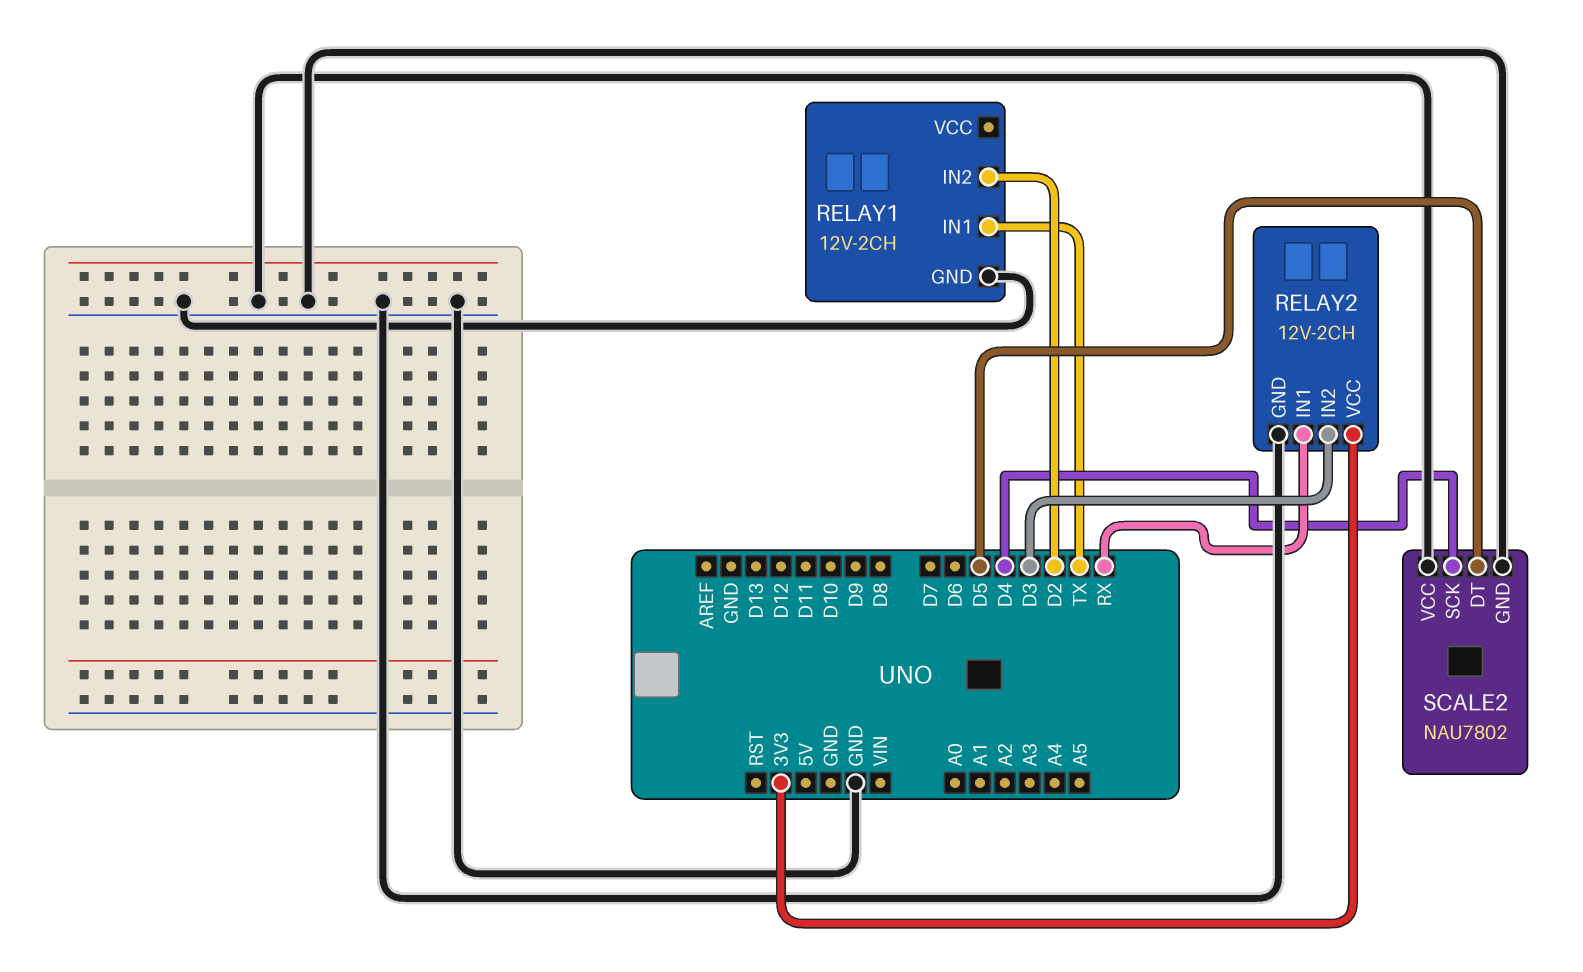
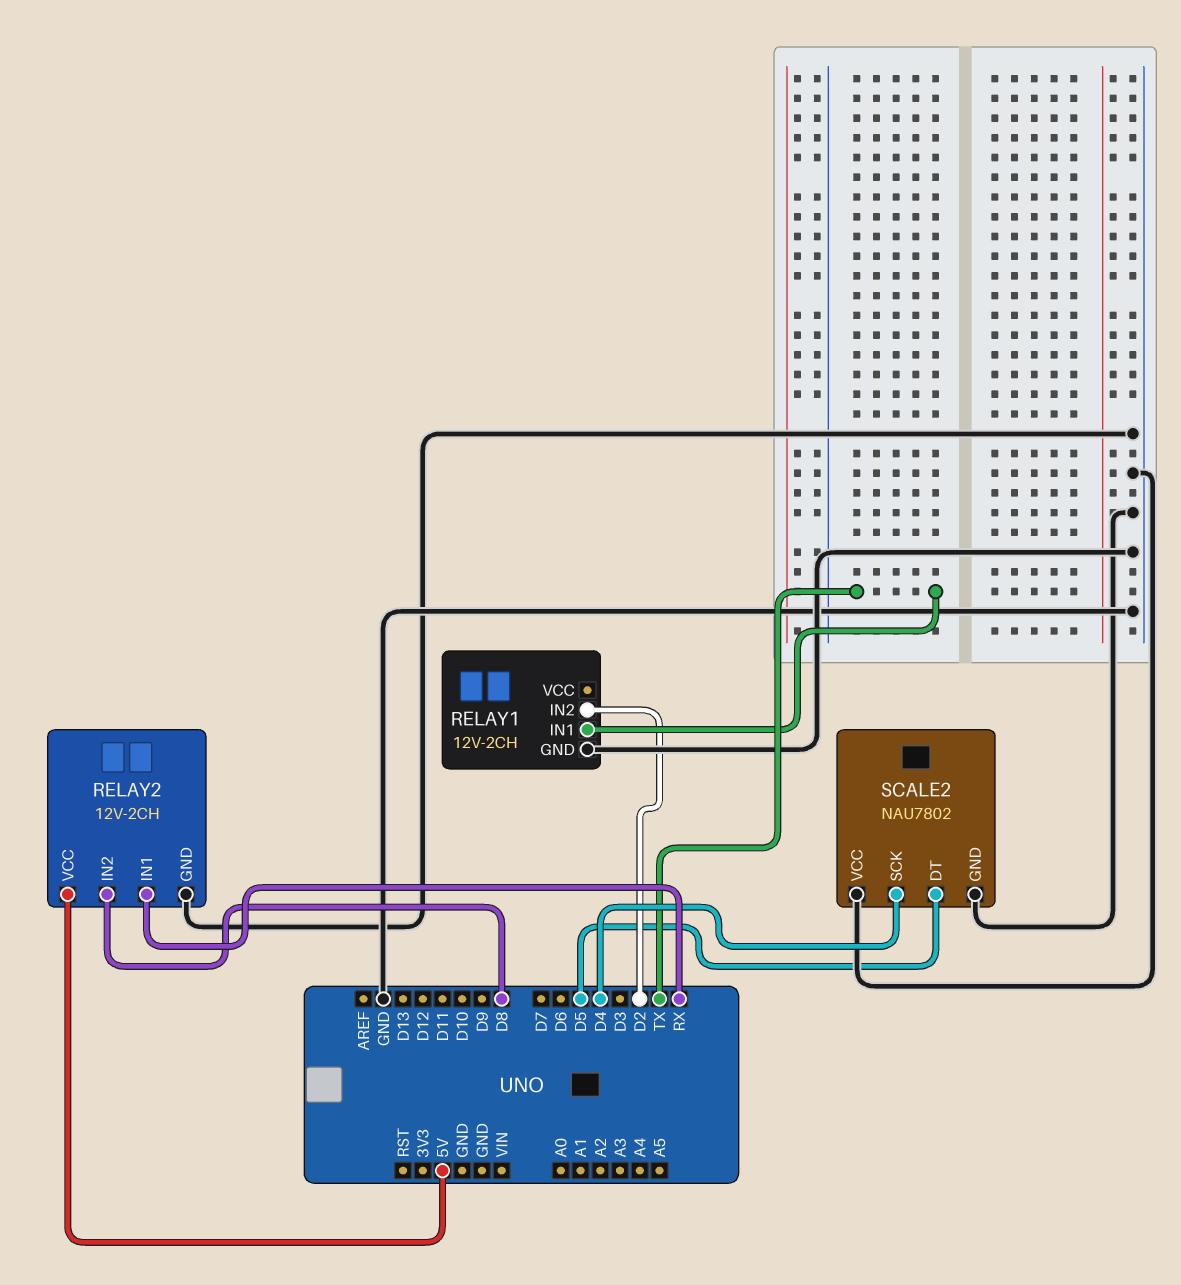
RELAY2 pin IN2: D3 -> D8
RELAY2 pin VCC: 3V3 -> 5V

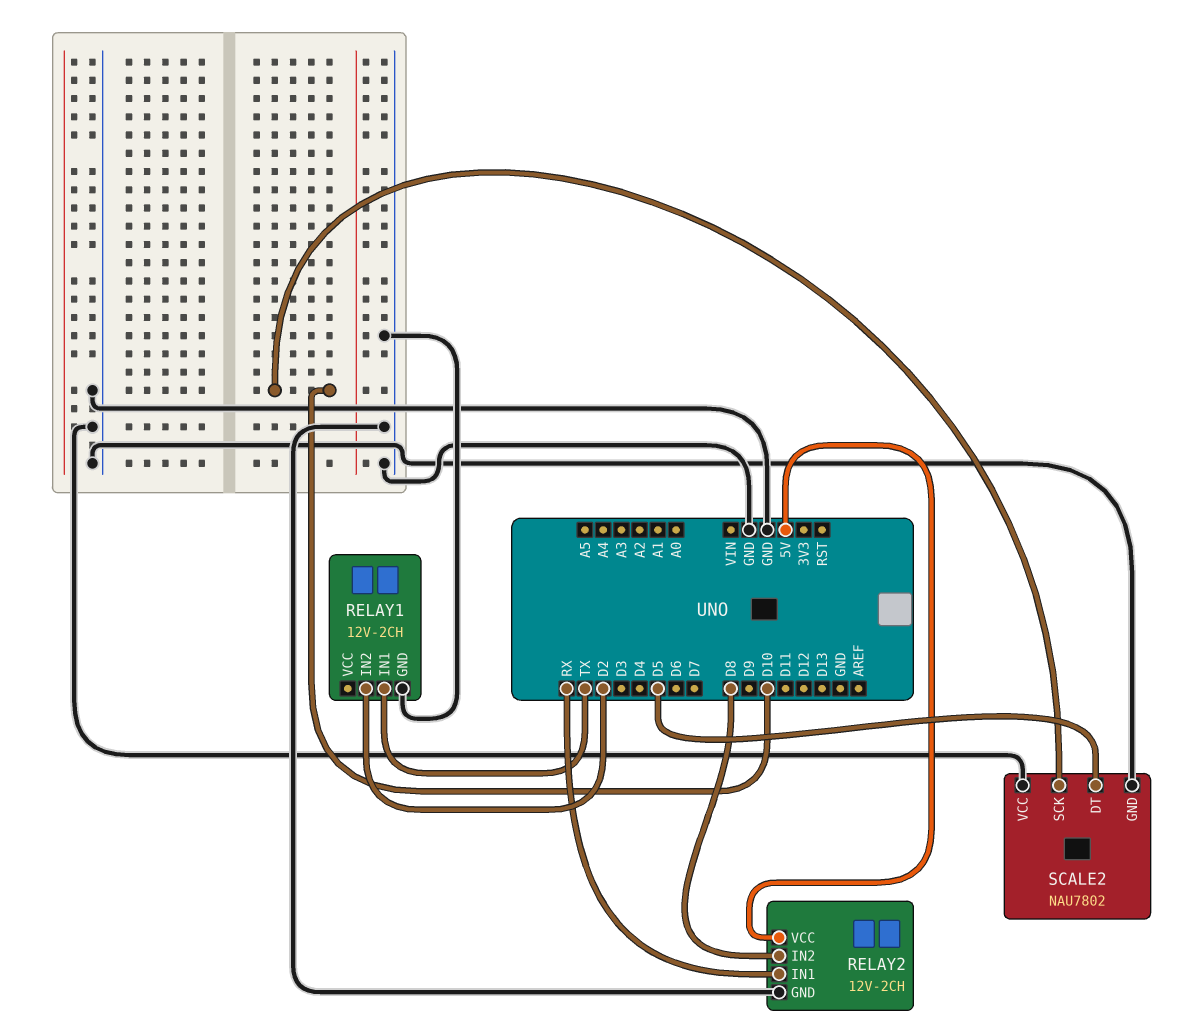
SCALE2 pin SCK: D4 -> D10

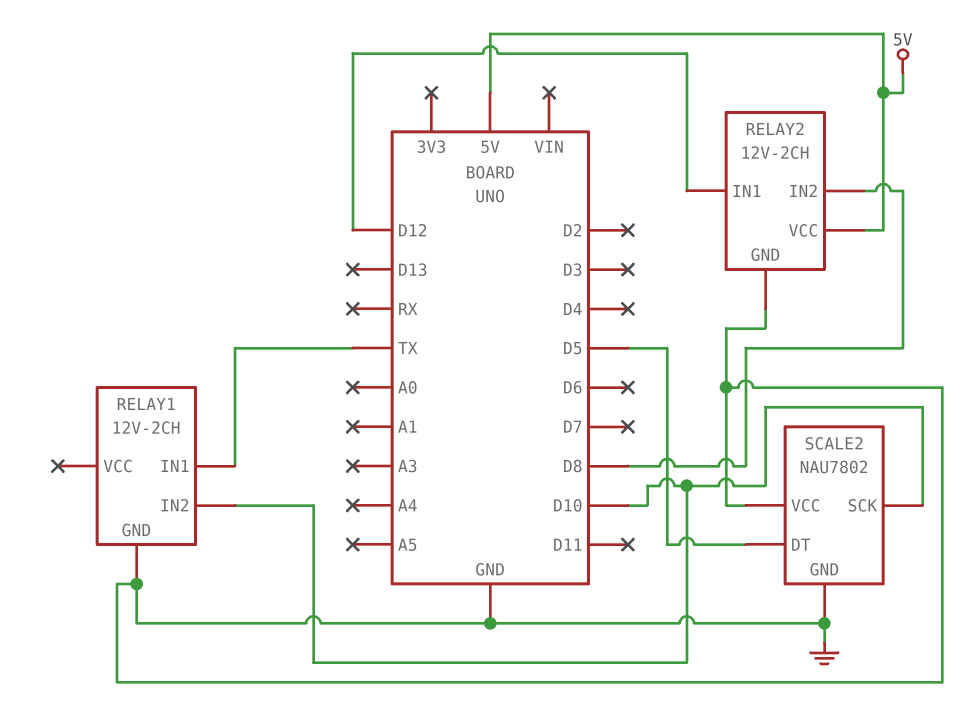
RELAY1 pin IN2: D2 -> D10
RELAY2 pin IN1: RX -> D12

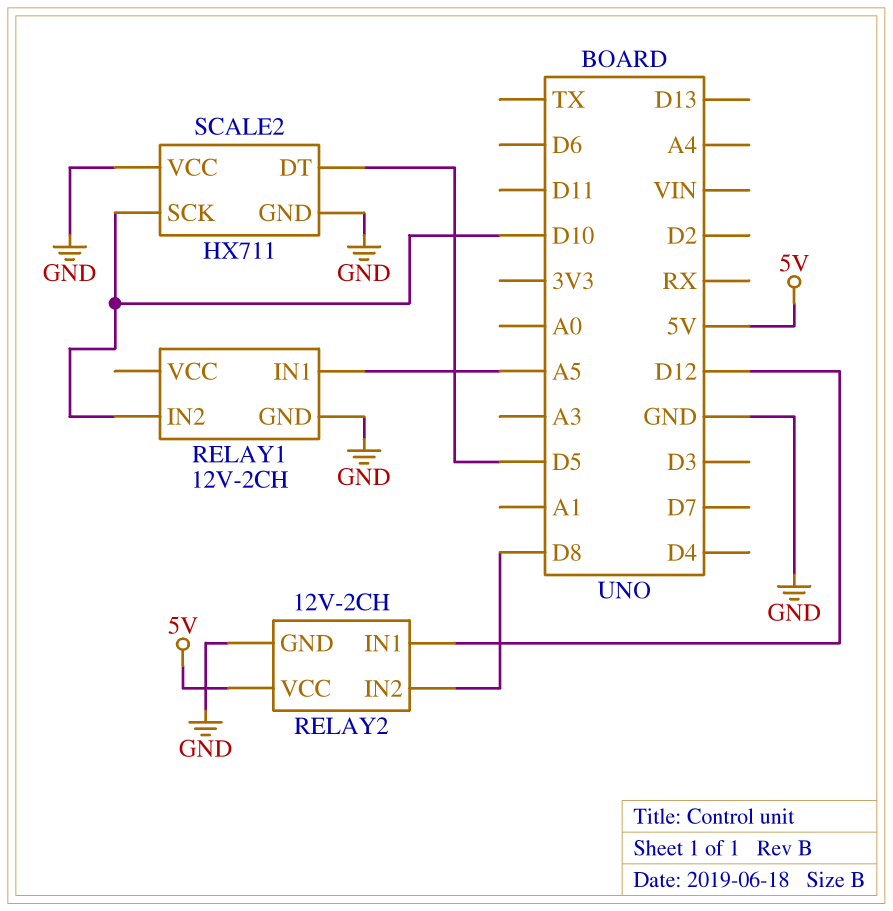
RELAY1 pin IN1: TX -> A5
SCALE2: NAU7802 -> HX711

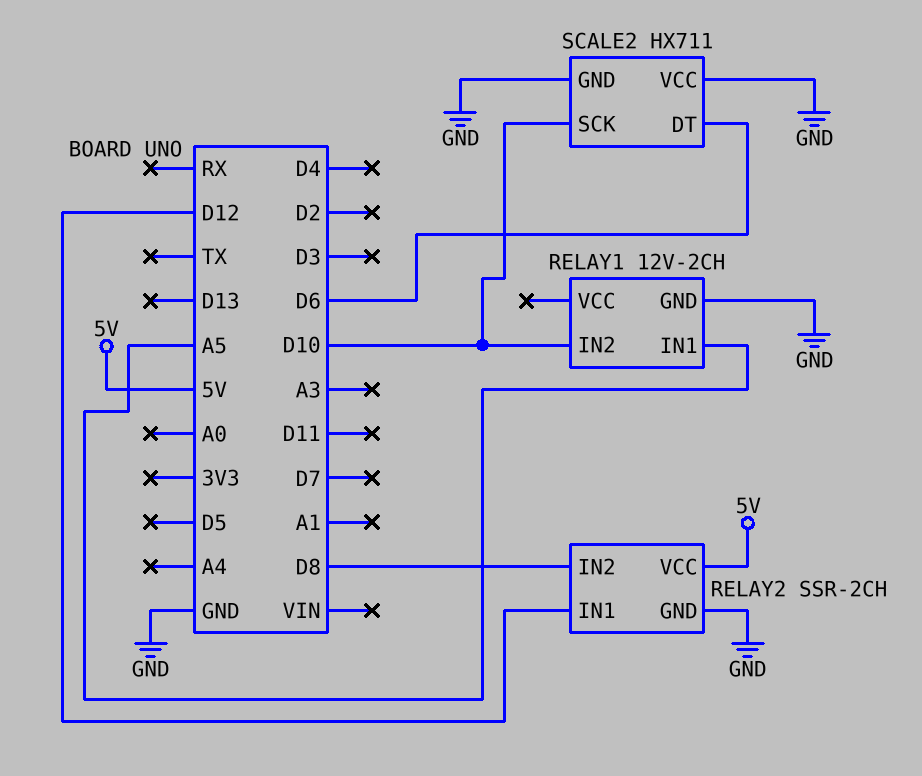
RELAY2: 12V-2CH -> SSR-2CH
SCALE2 pin DT: D5 -> D6

